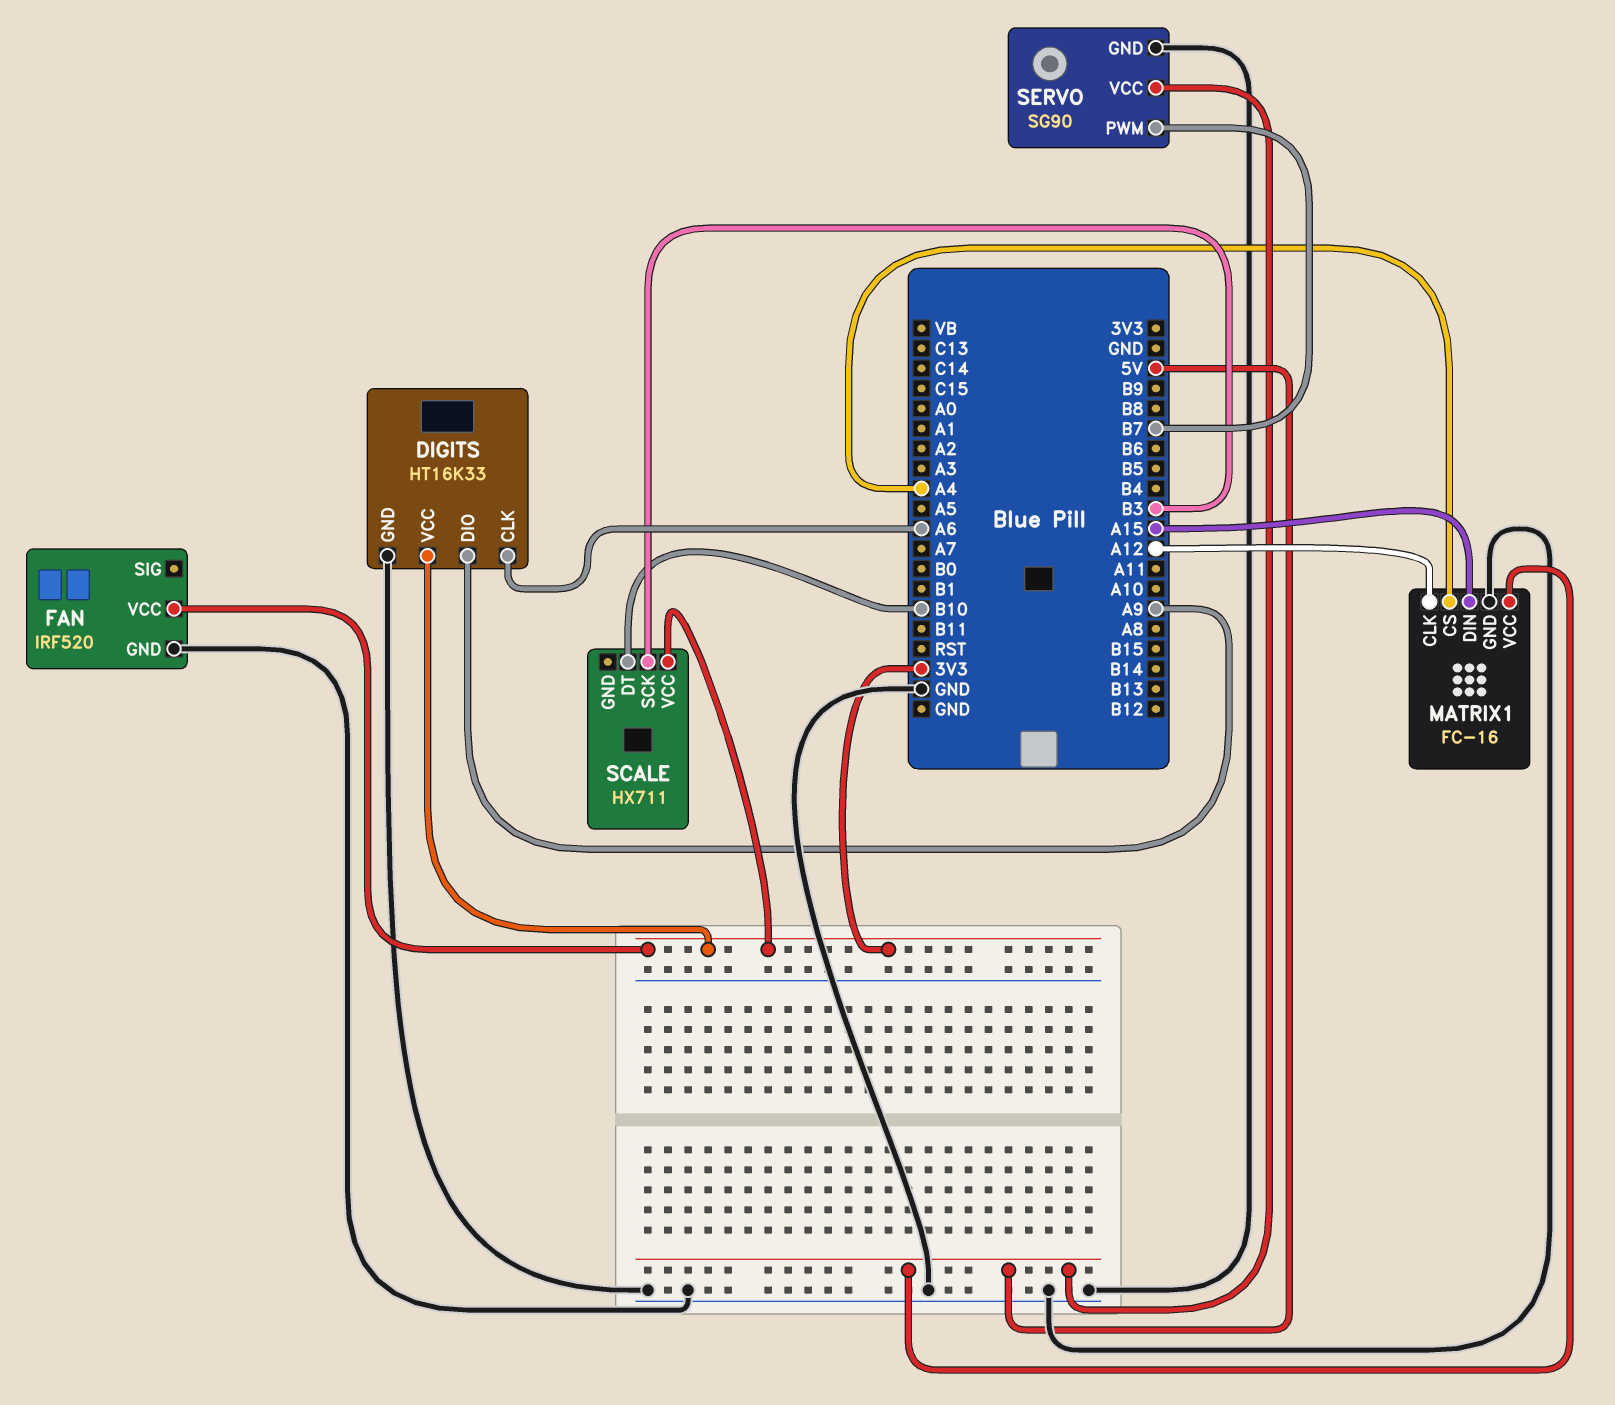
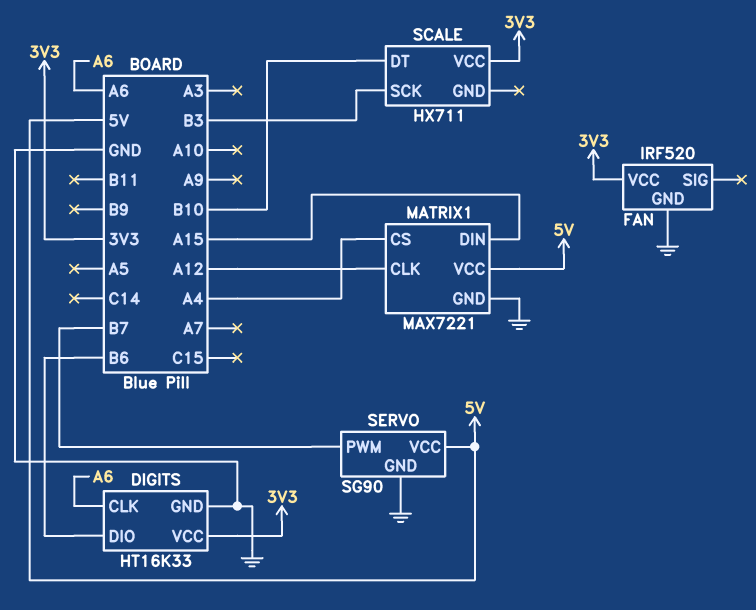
DIGITS pin DIO: A9 -> B6
MATRIX1: FC-16 -> MAX7221

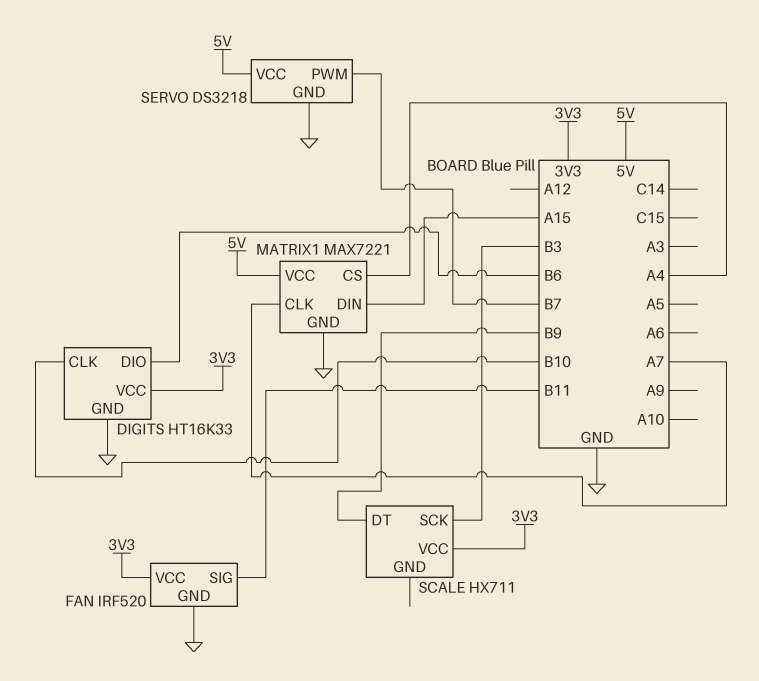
DIGITS pin CLK: A6 -> B10
FAN pin SIG: none -> B11
MATRIX1 pin CLK: A12 -> A7
SCALE pin DT: B10 -> B9
SERVO: SG90 -> DS3218

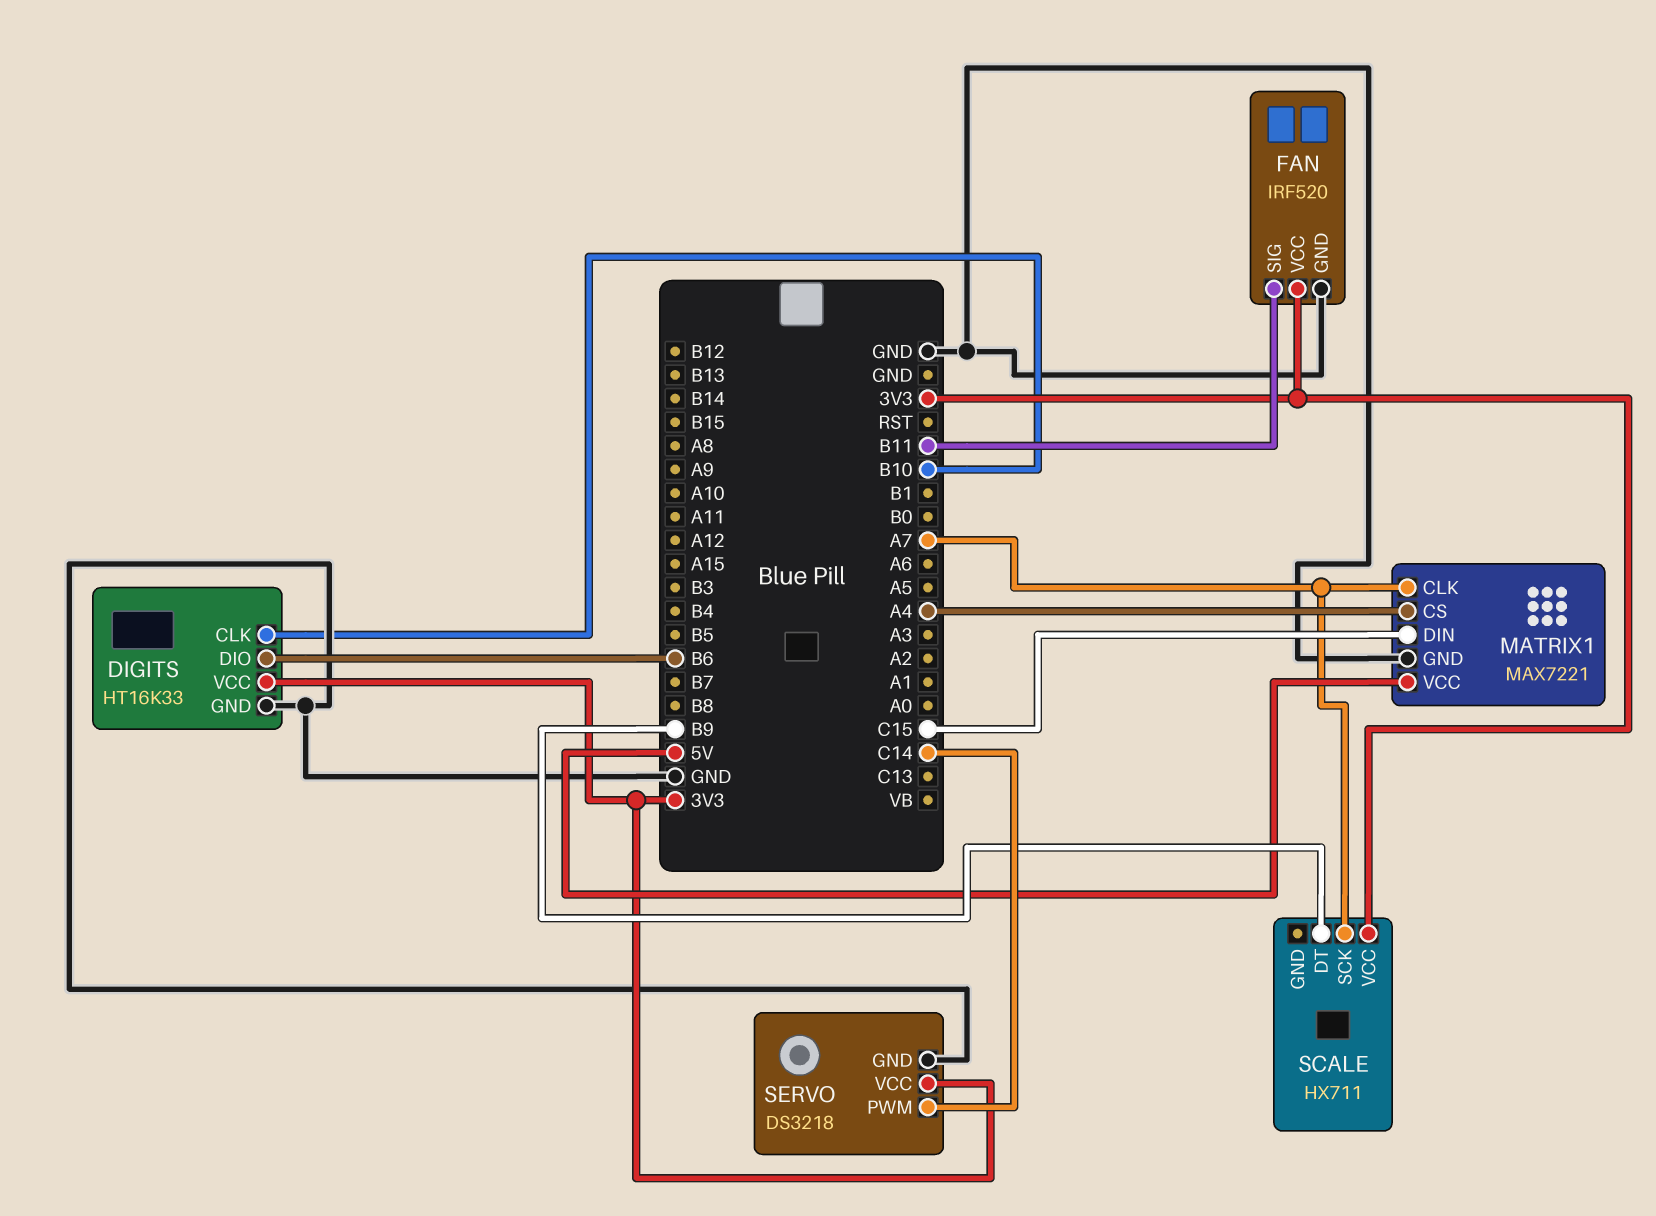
MATRIX1 pin DIN: A15 -> C15
SCALE pin SCK: B3 -> A7
SERVO pin PWM: B7 -> C14
SERVO pin VCC: 5V -> 3V3

